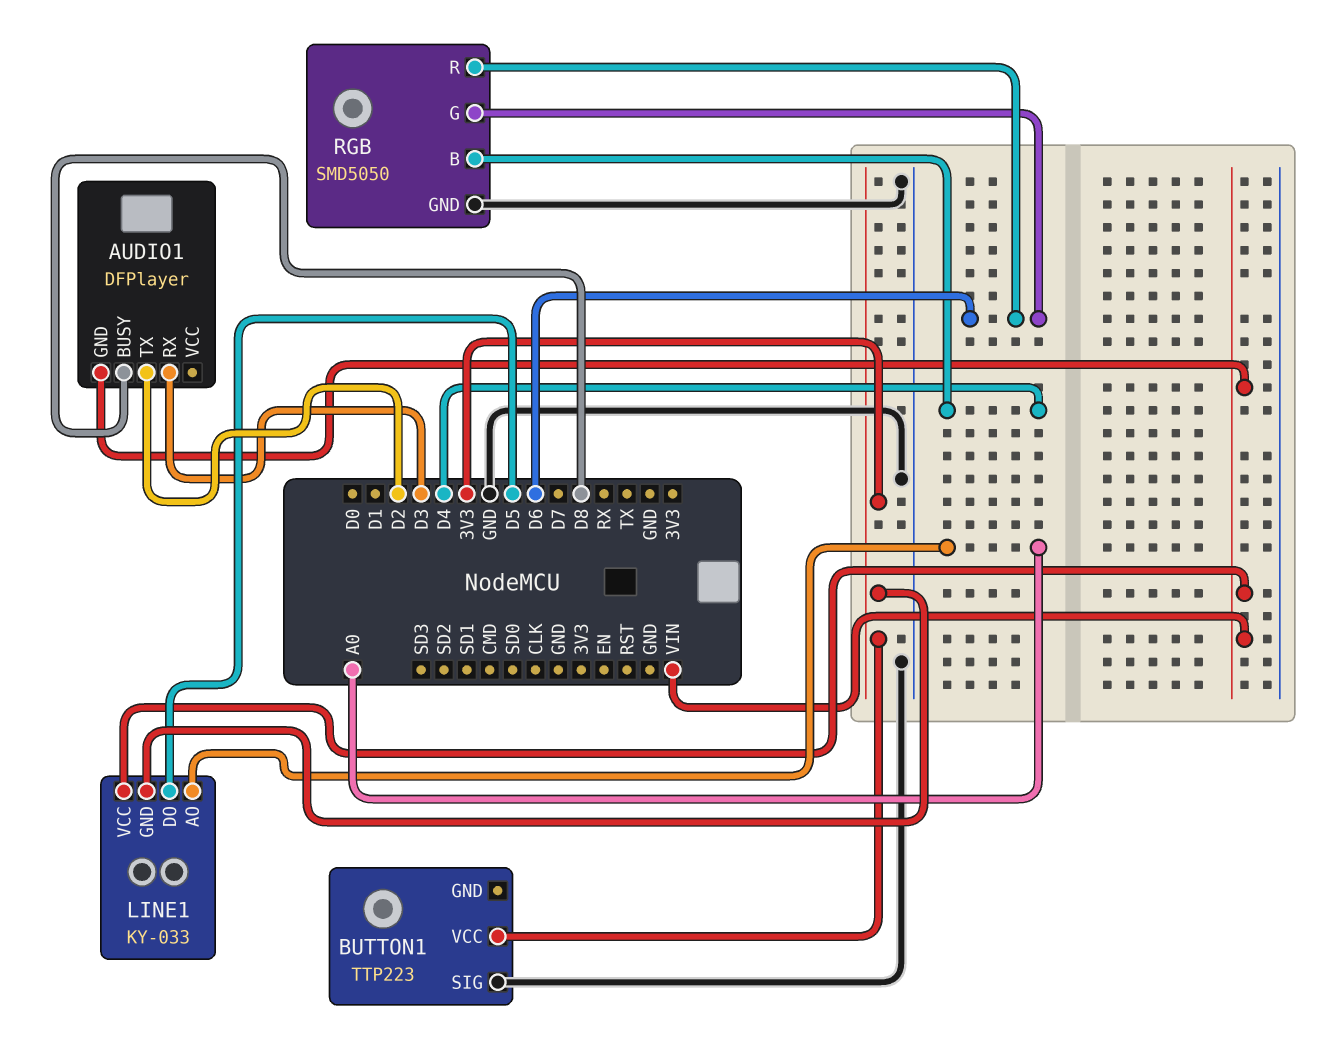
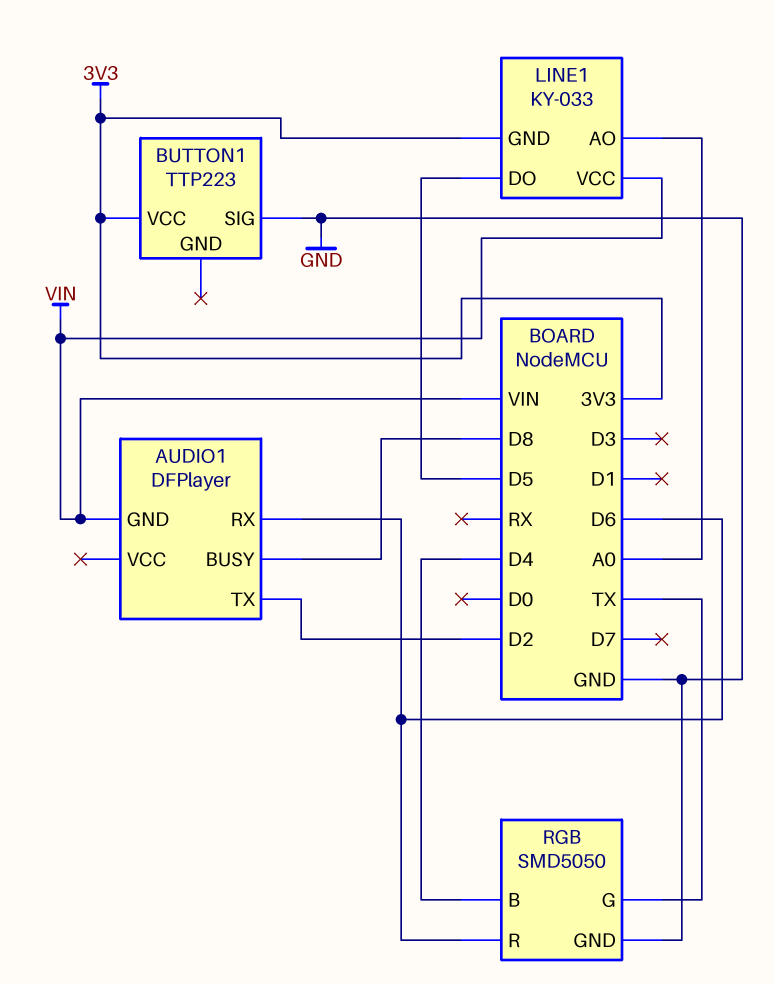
AUDIO1 pin RX: D3 -> D6
RGB pin G: D6 -> TX

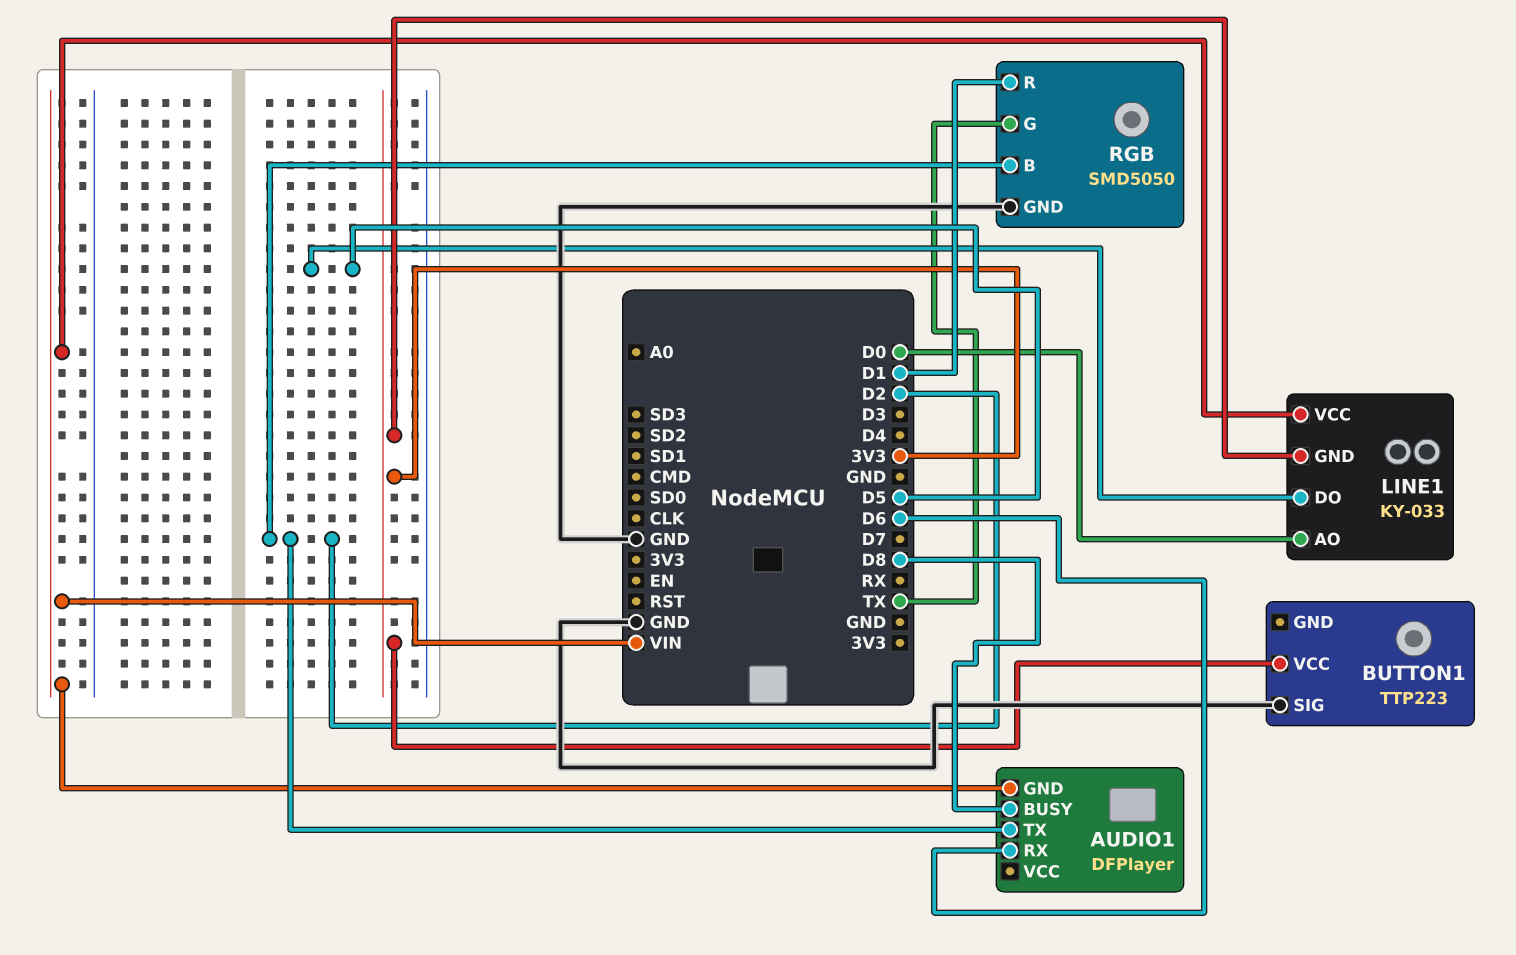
LINE1 pin AO: A0 -> D0
RGB pin B: D4 -> D2
RGB pin R: D6 -> D1

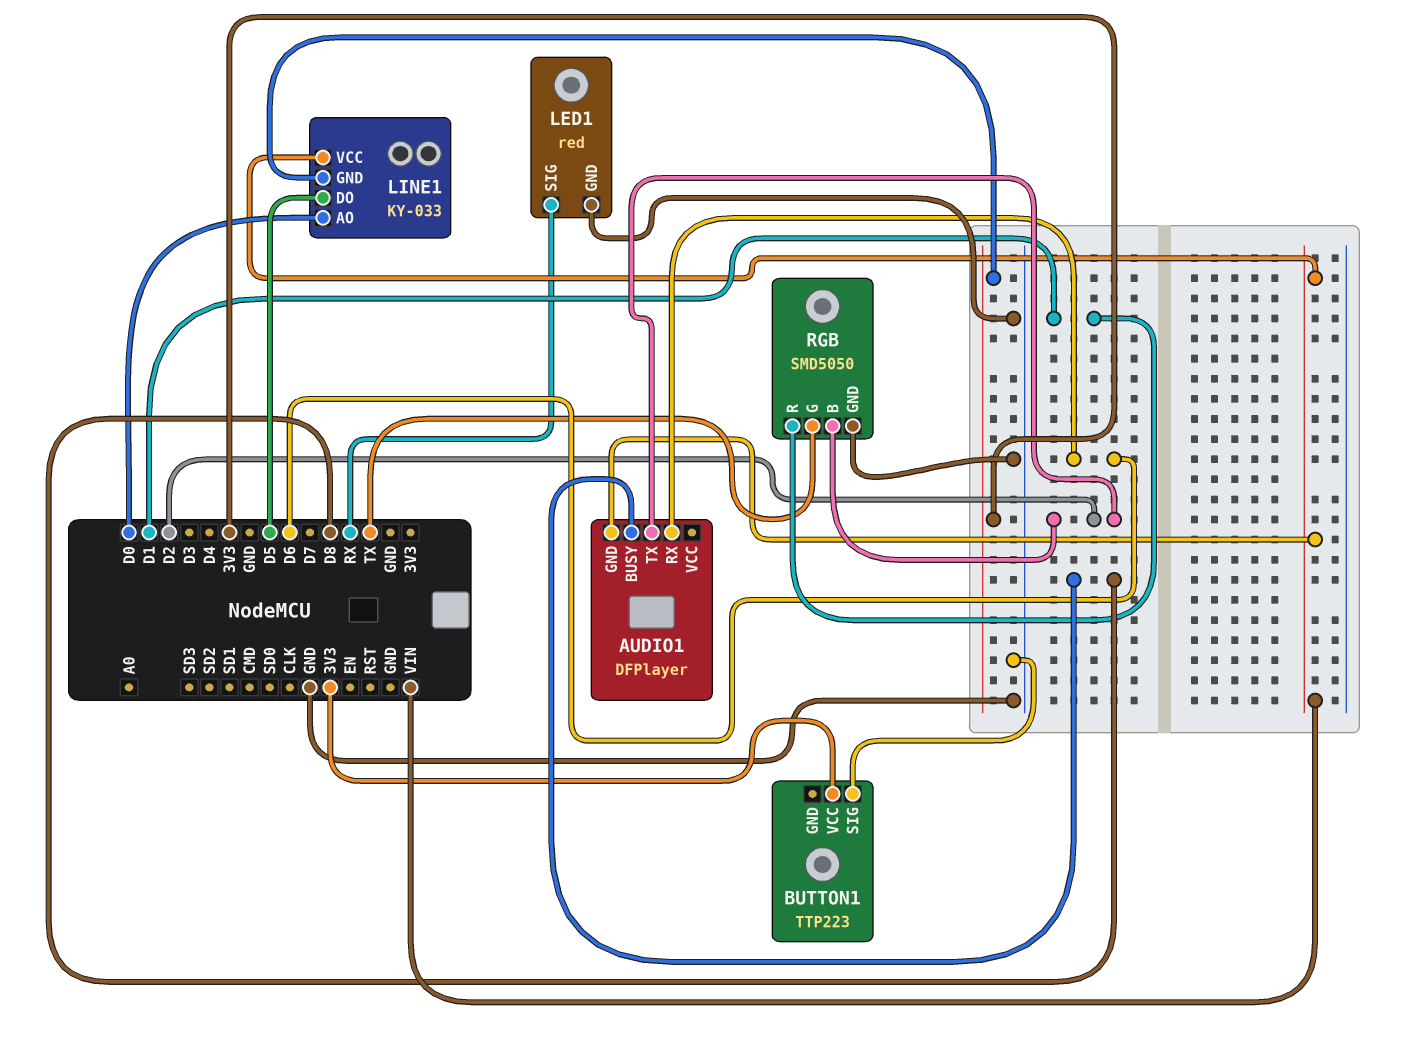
LED1: none -> red
LED1 pin GND: none -> GND
LED1 pin SIG: none -> RX

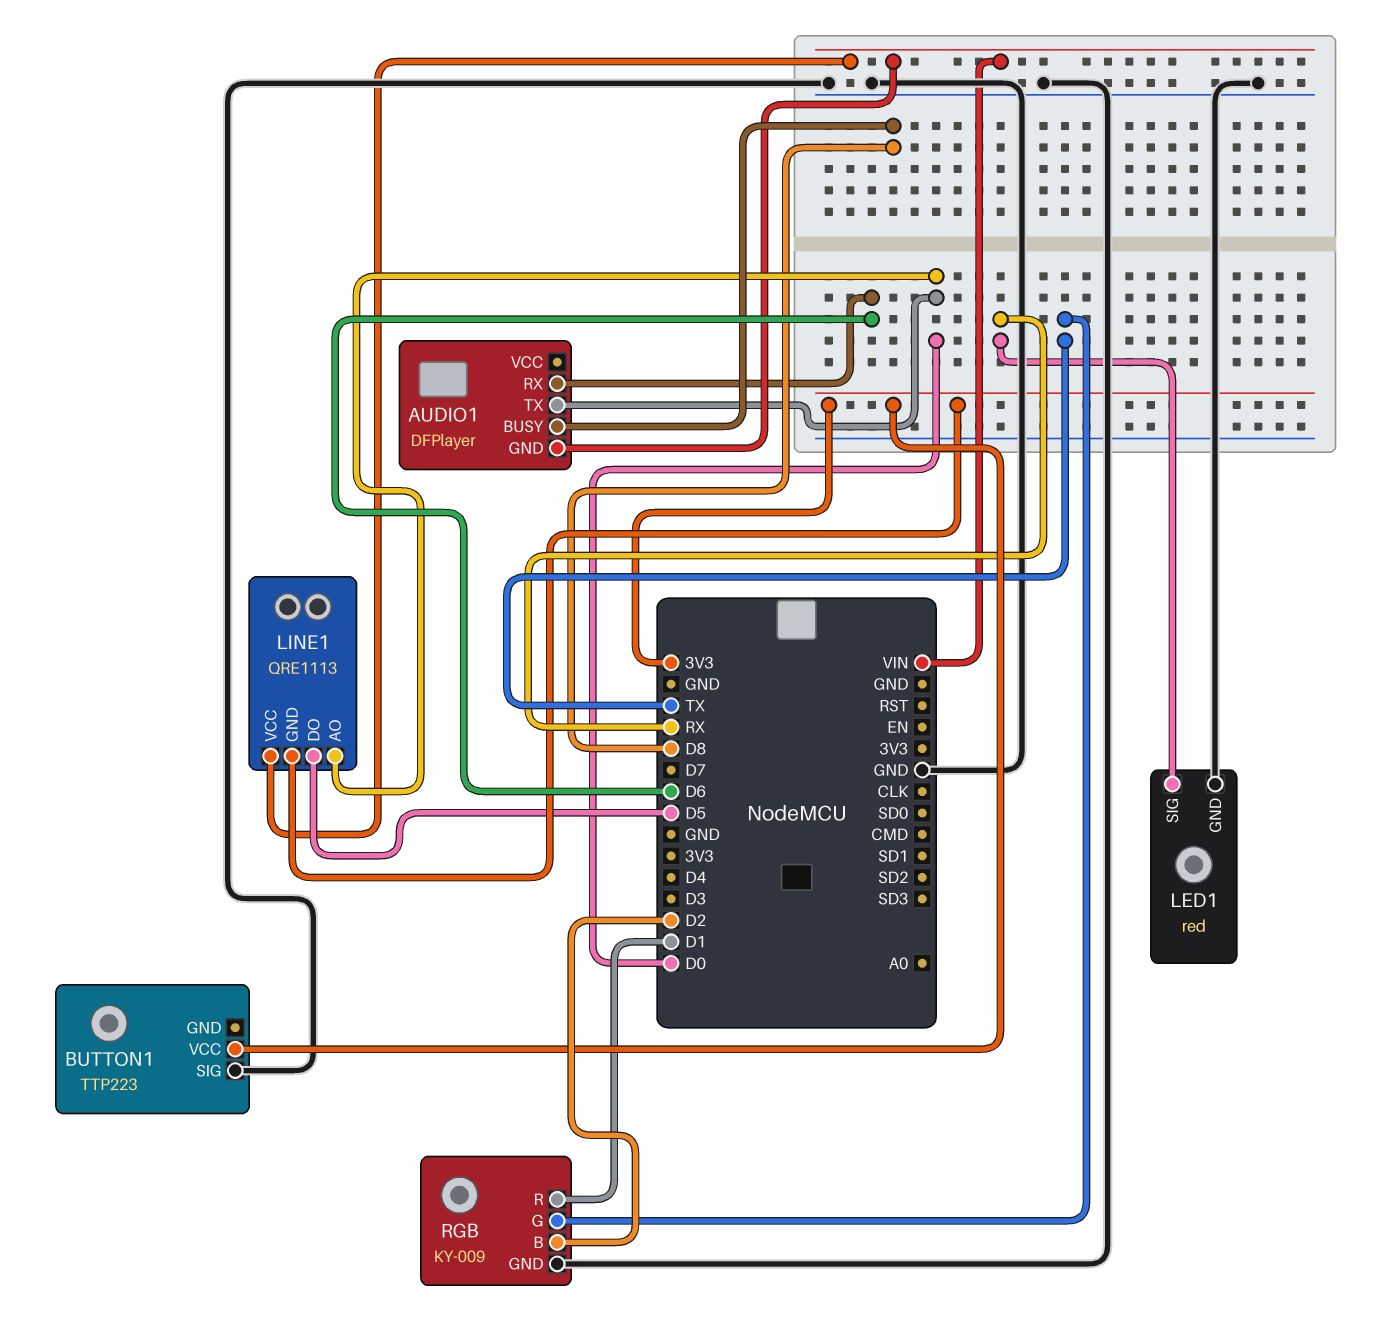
AUDIO1 pin TX: D2 -> D0
LINE1: KY-033 -> QRE1113
RGB: SMD5050 -> KY-009

